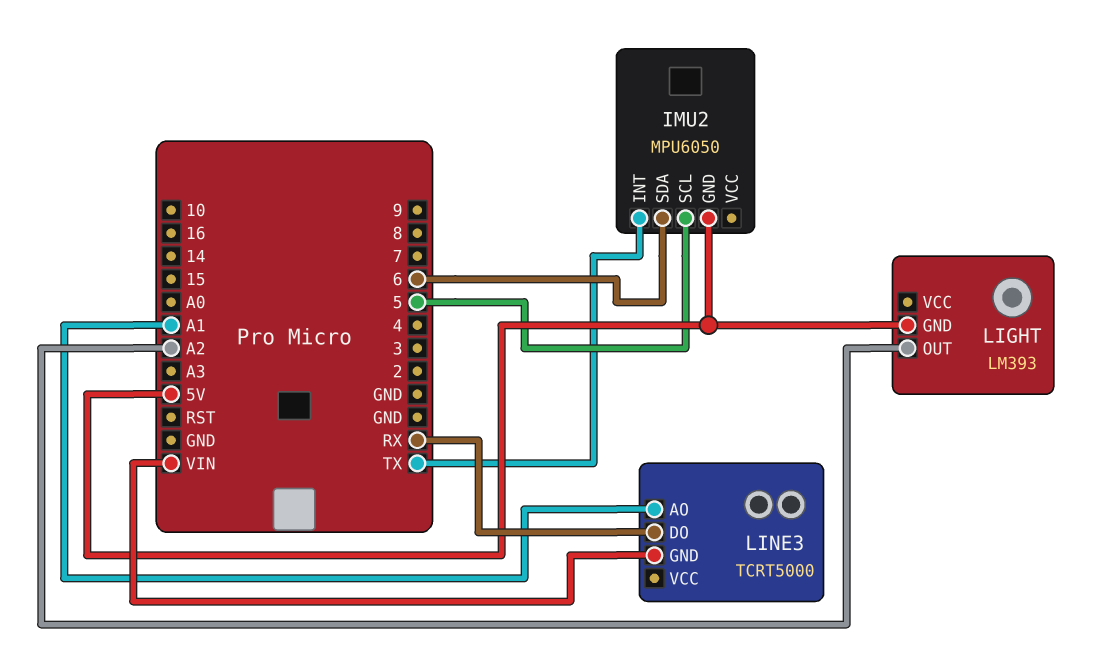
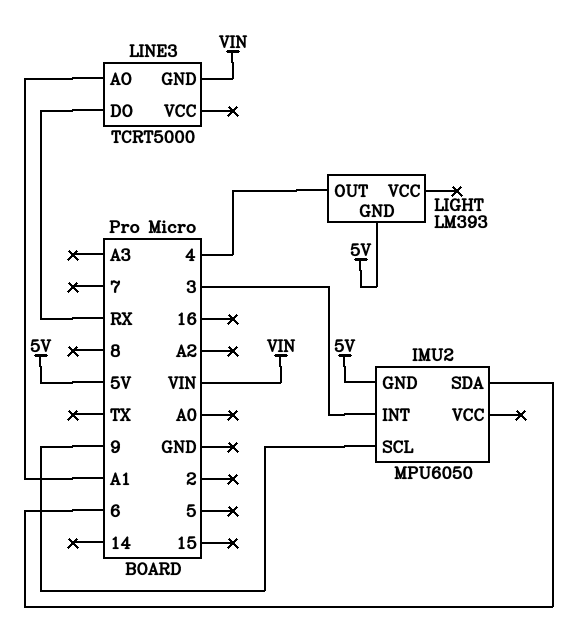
IMU2 pin INT: TX -> 3
IMU2 pin SCL: 5 -> 9
LIGHT pin OUT: A2 -> 4

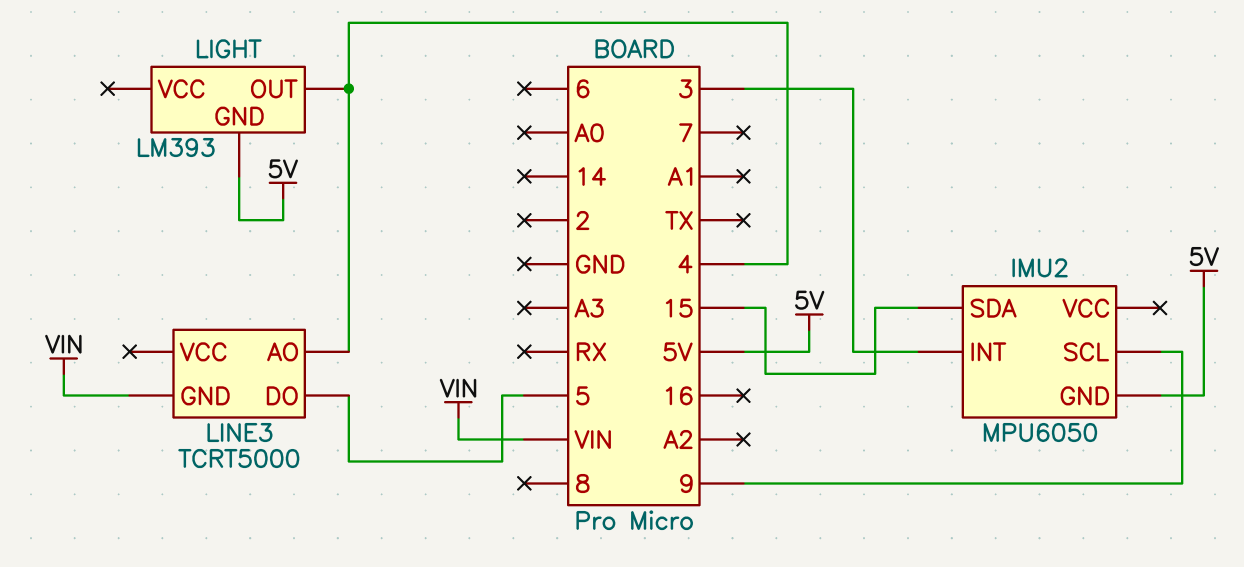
IMU2 pin SDA: 6 -> 15
LINE3 pin AO: A1 -> 4
LINE3 pin DO: RX -> 5

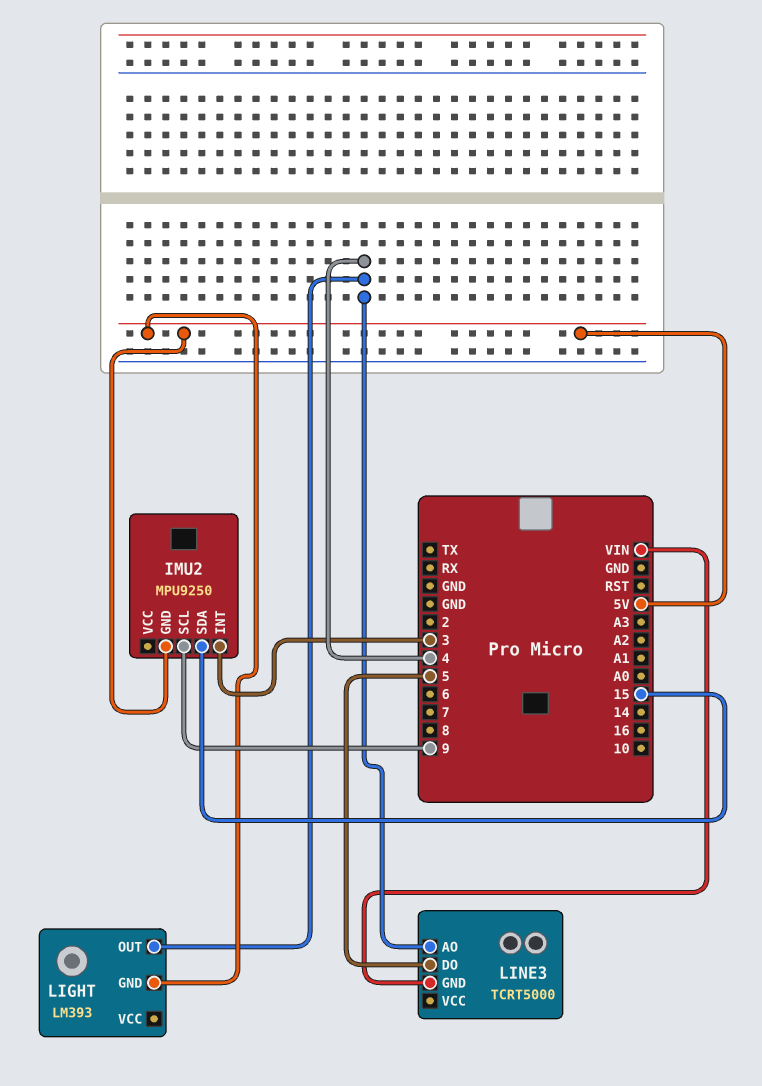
IMU2: MPU6050 -> MPU9250

